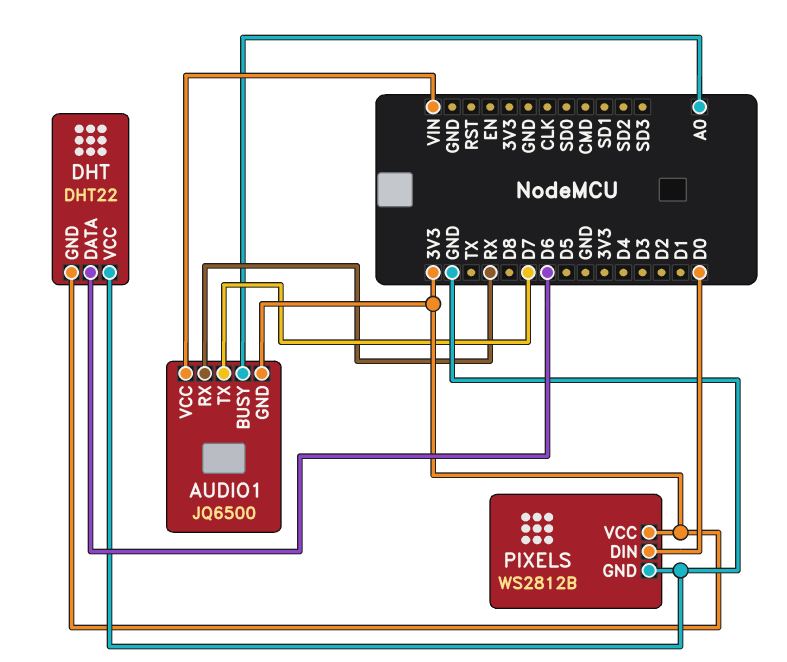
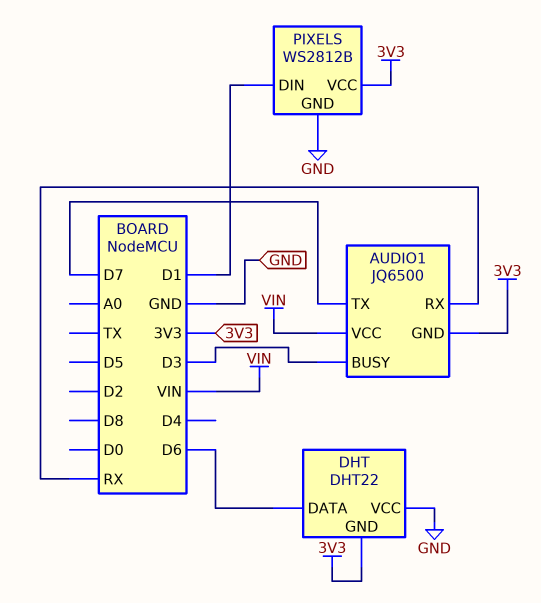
AUDIO1 pin BUSY: A0 -> D3
PIXELS pin DIN: D0 -> D1

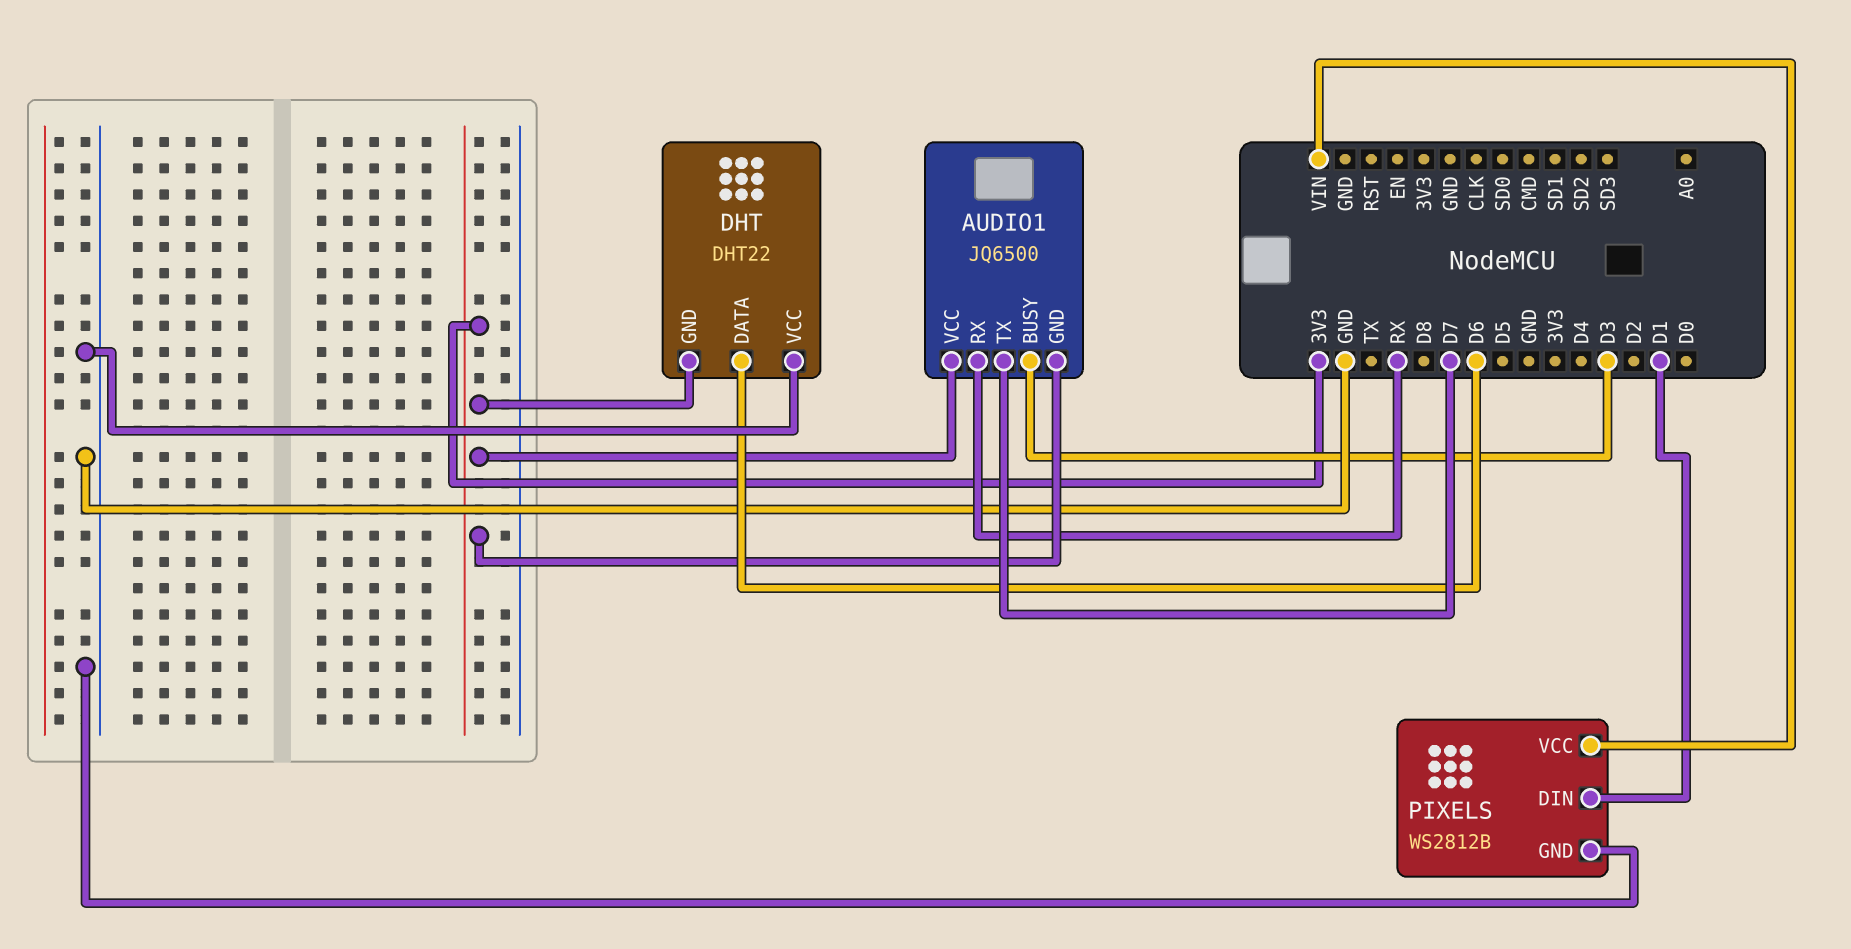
AUDIO1 pin VCC: VIN -> 3V3
PIXELS pin VCC: 3V3 -> VIN

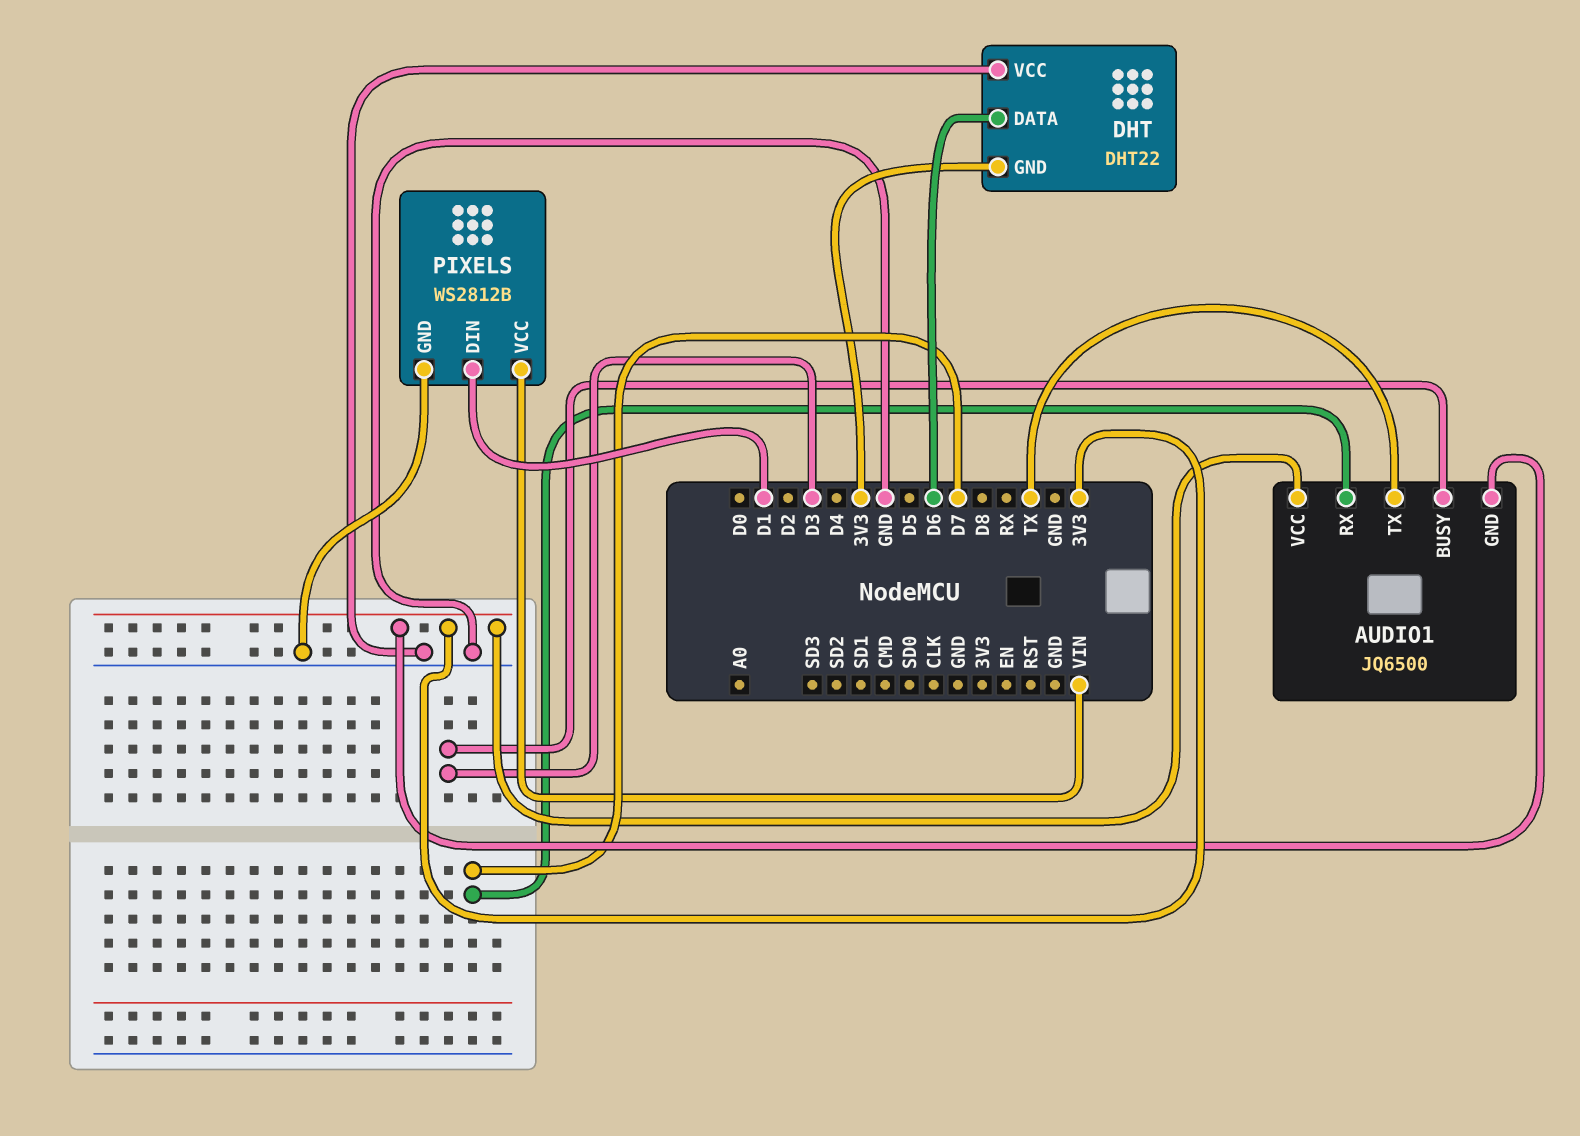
AUDIO1 pin RX: RX -> D7
AUDIO1 pin TX: D7 -> TX

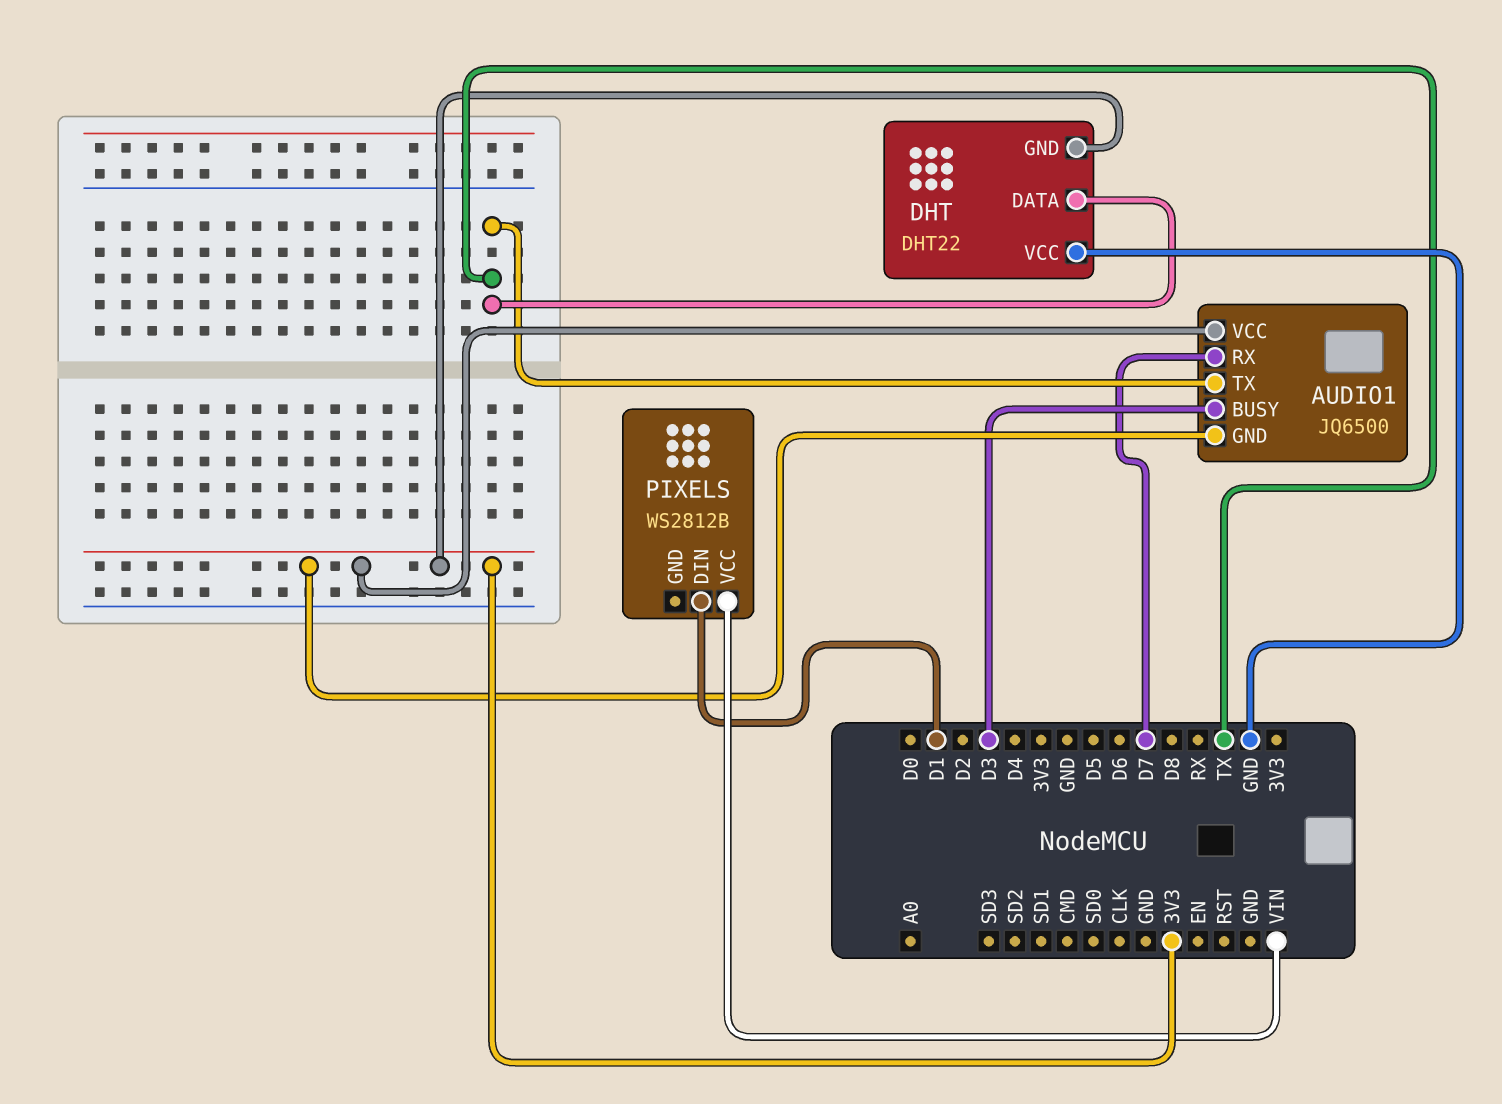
DHT pin DATA: D6 -> TX
PIXELS pin GND: GND -> none

